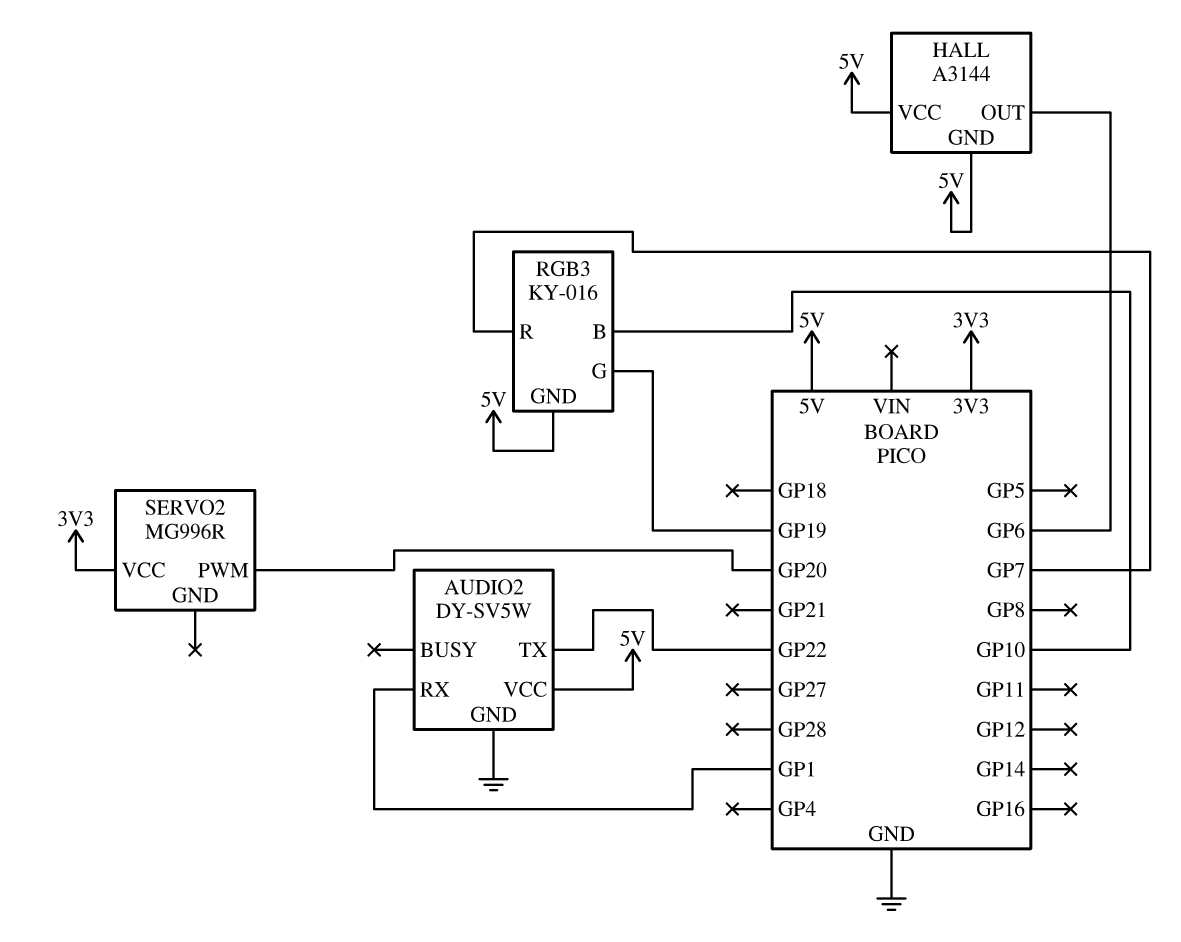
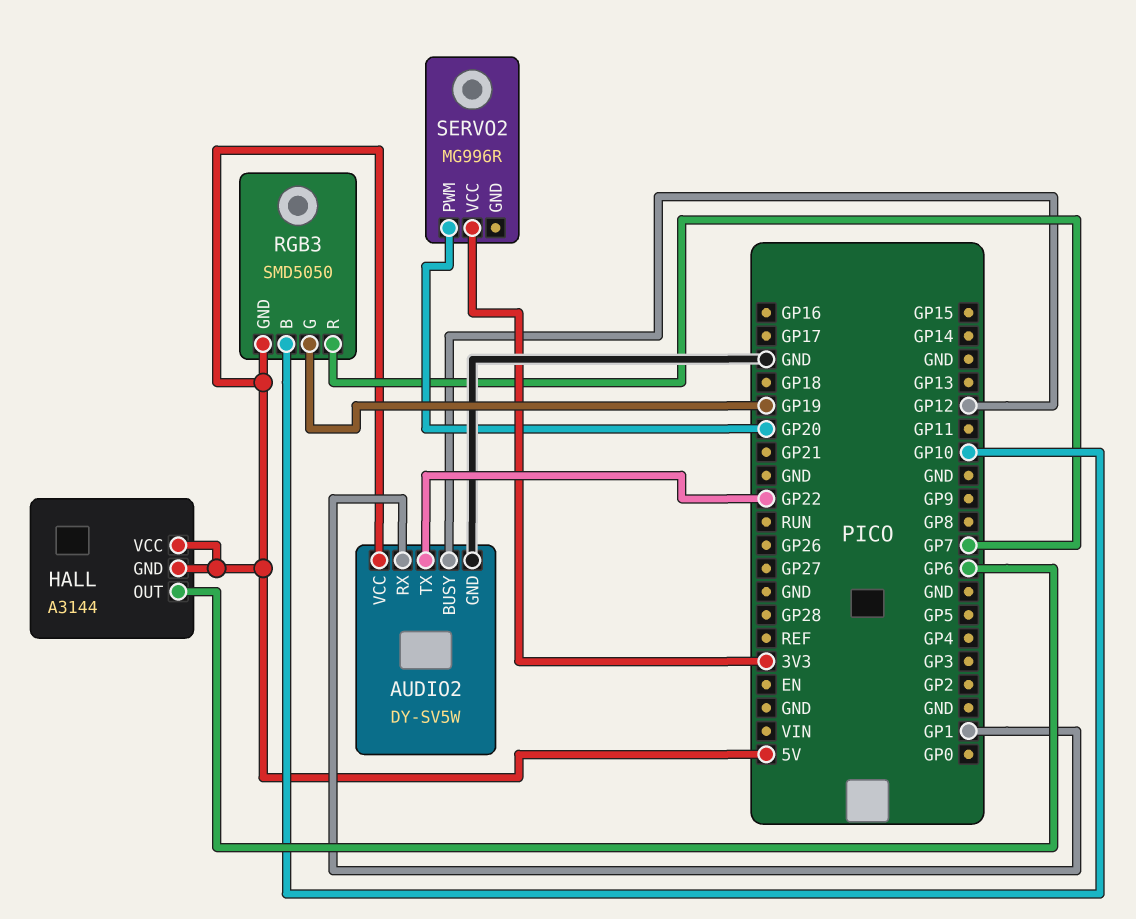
AUDIO2 pin BUSY: none -> GP12
RGB3: KY-016 -> SMD5050

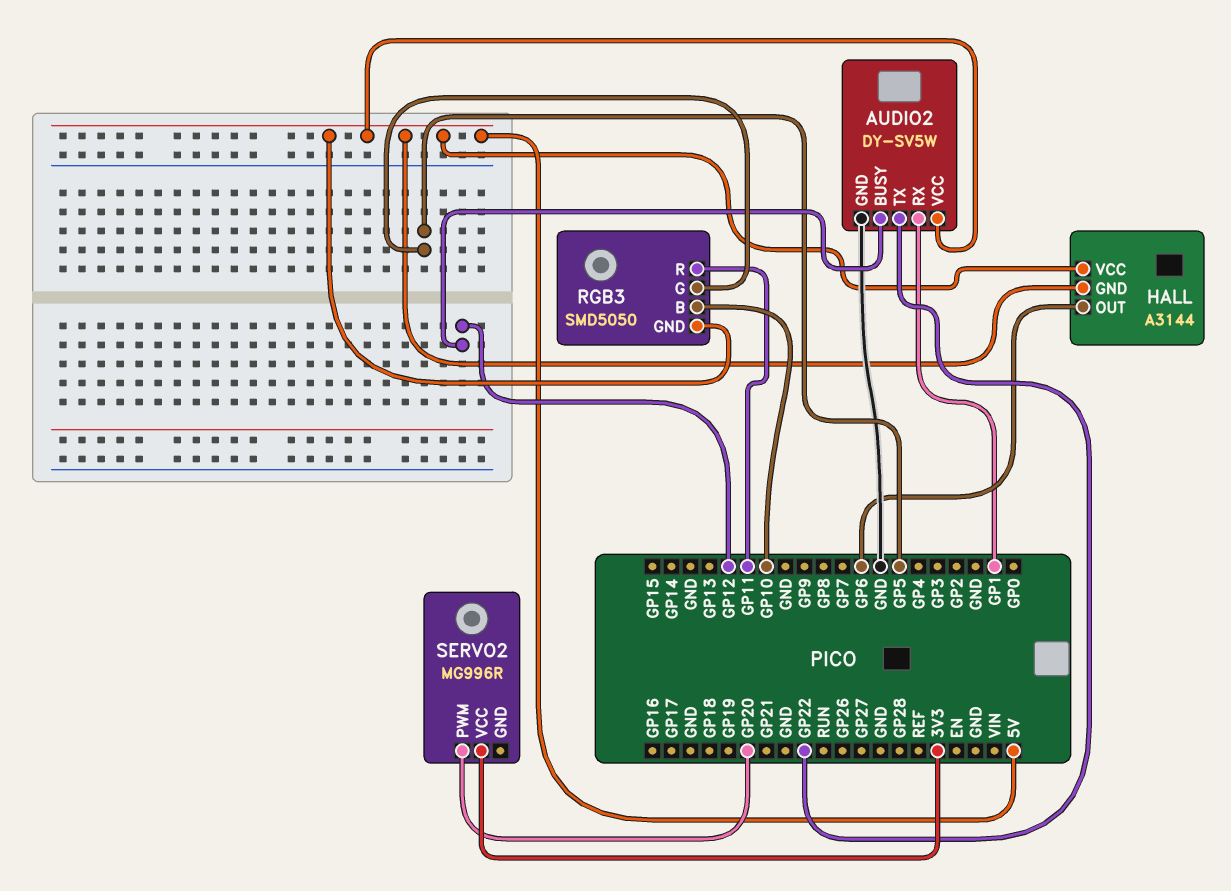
RGB3 pin G: GP19 -> GP5
RGB3 pin R: GP7 -> GP11

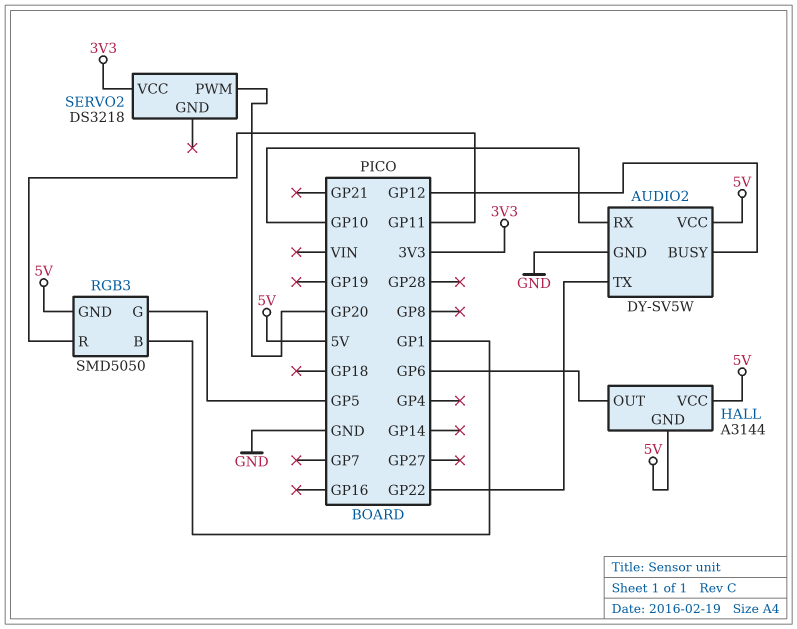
AUDIO2 pin RX: GP1 -> GP10
RGB3 pin B: GP10 -> GP1
SERVO2: MG996R -> DS3218

